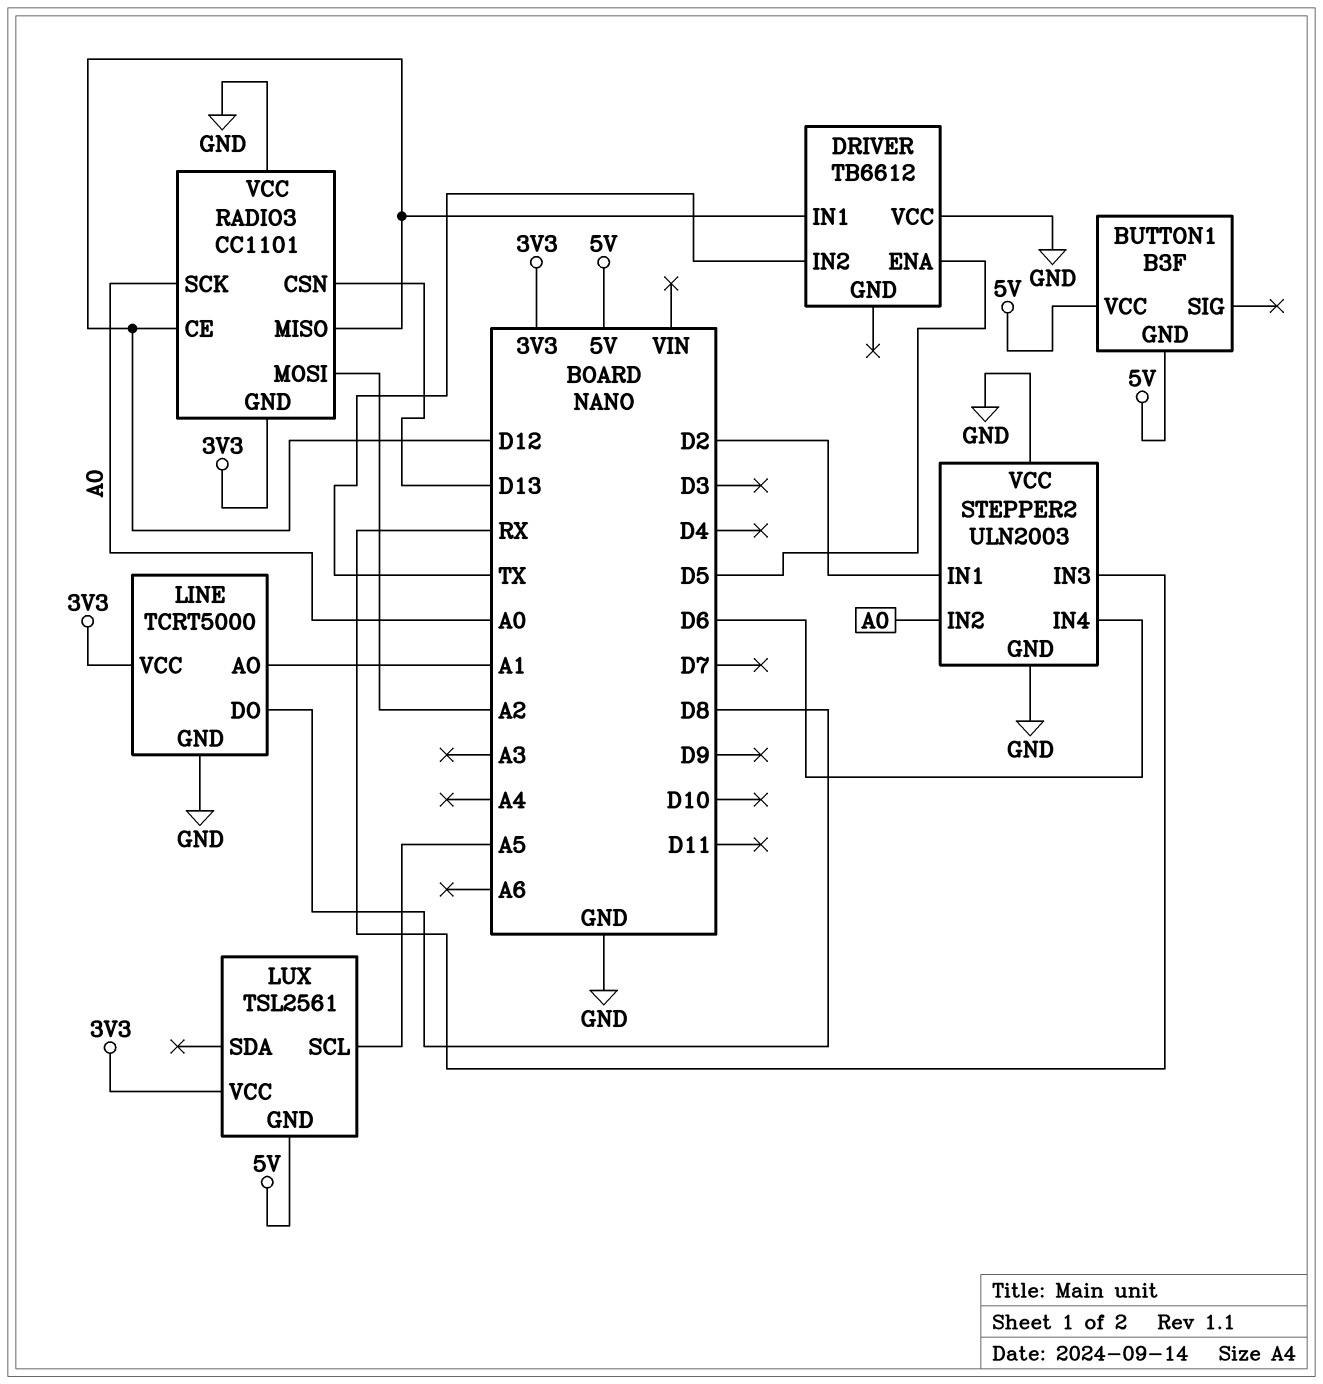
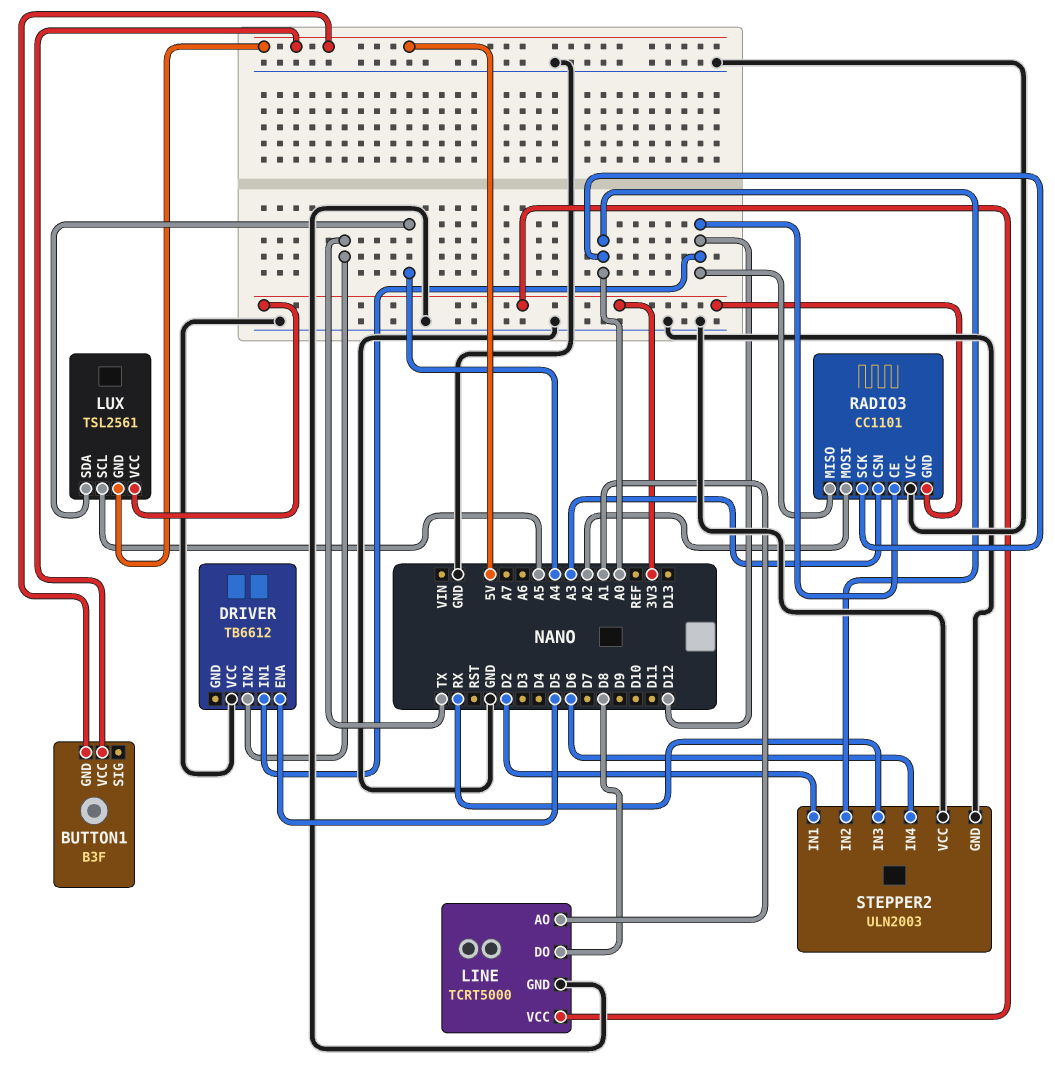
LUX pin SDA: none -> A4
RADIO3 pin CSN: D13 -> A3

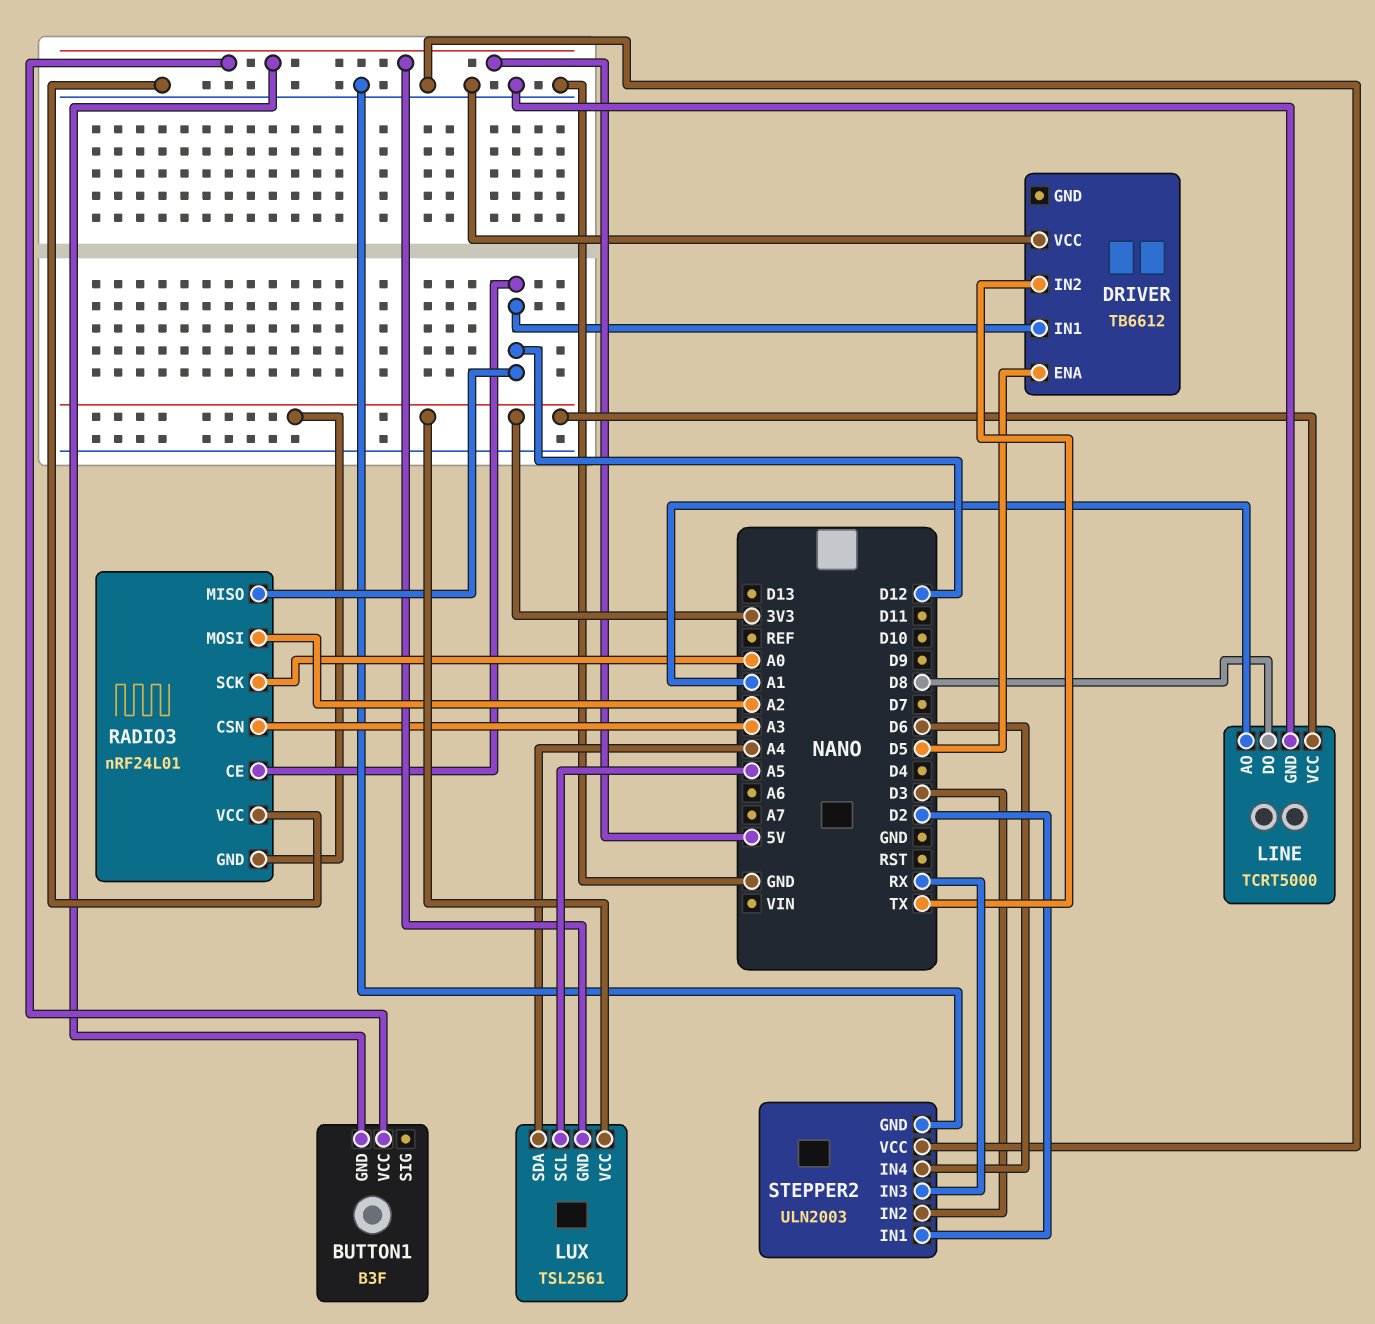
RADIO3: CC1101 -> nRF24L01
STEPPER2 pin IN2: A0 -> D3

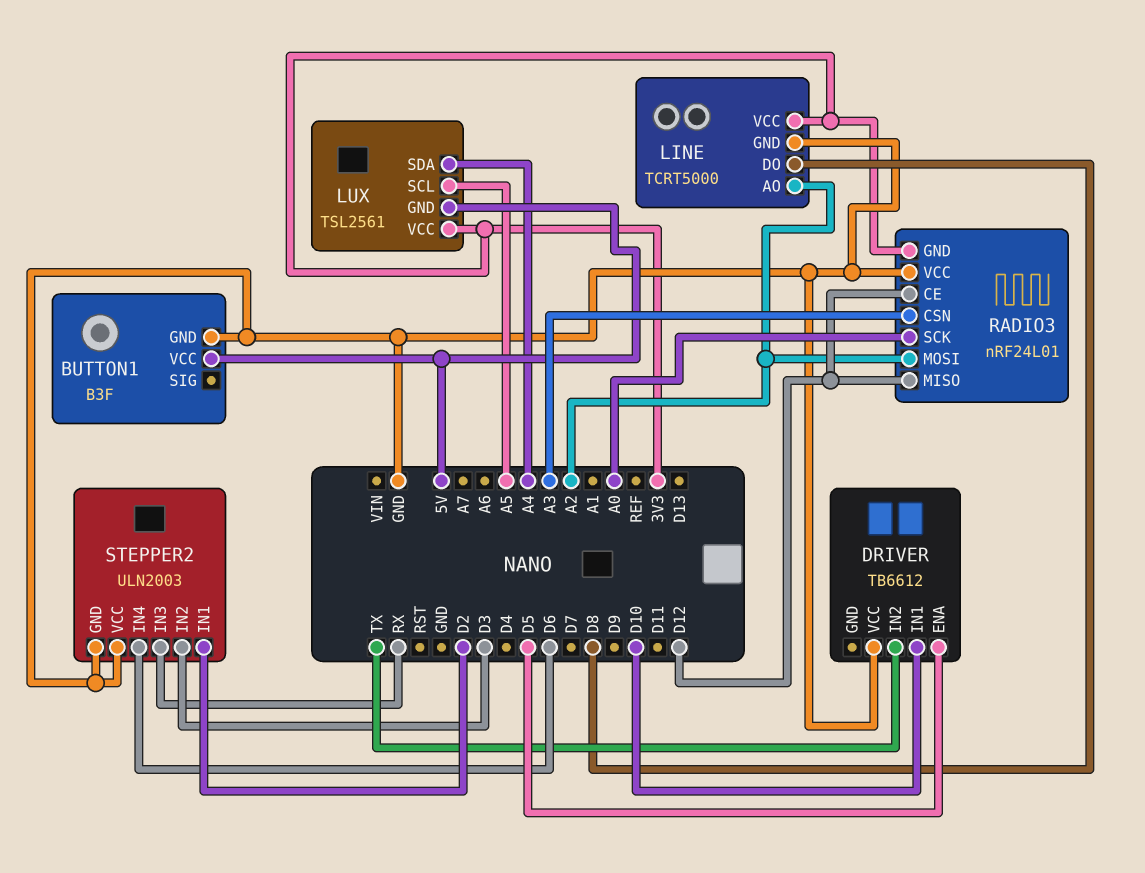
BUTTON1 pin GND: 5V -> GND
DRIVER pin IN1: D12 -> D10
LINE pin AO: A1 -> A2

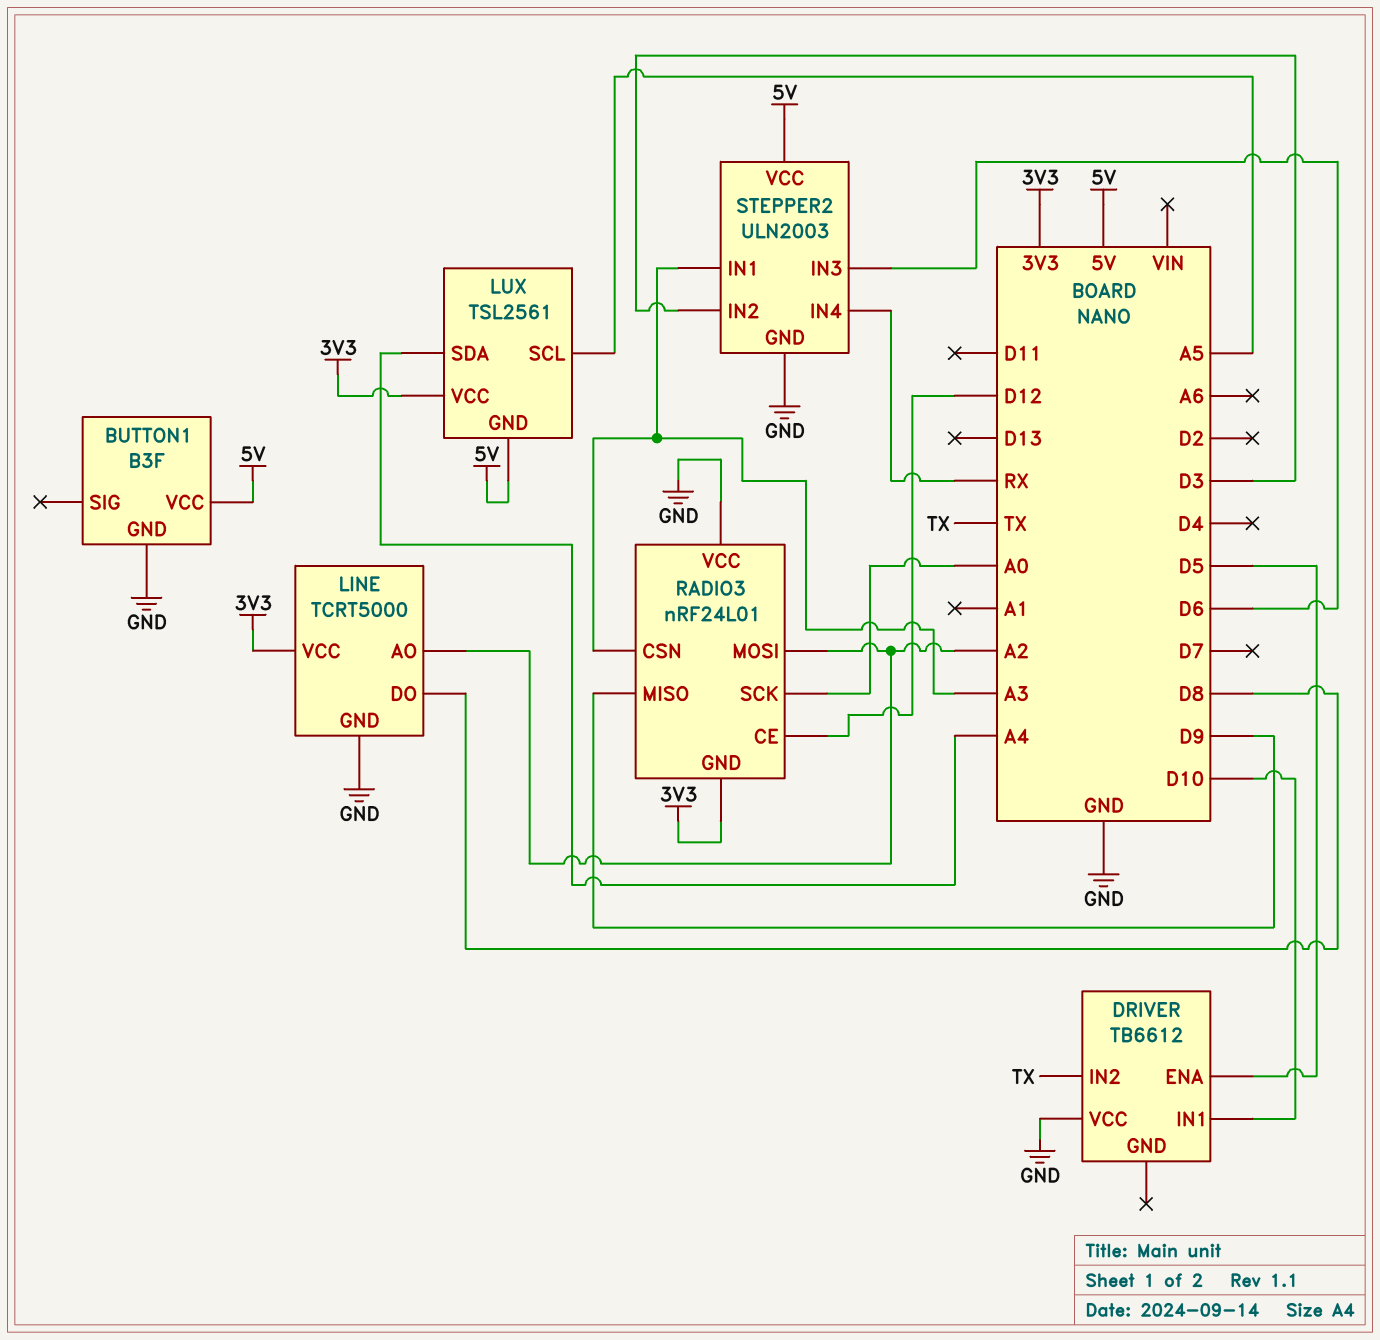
RADIO3 pin MISO: D12 -> D9
STEPPER2 pin IN1: D2 -> A3
STEPPER2 pin IN3: RX -> D6
STEPPER2 pin IN4: D6 -> RX
STEPPER2 pin VCC: GND -> 5V

